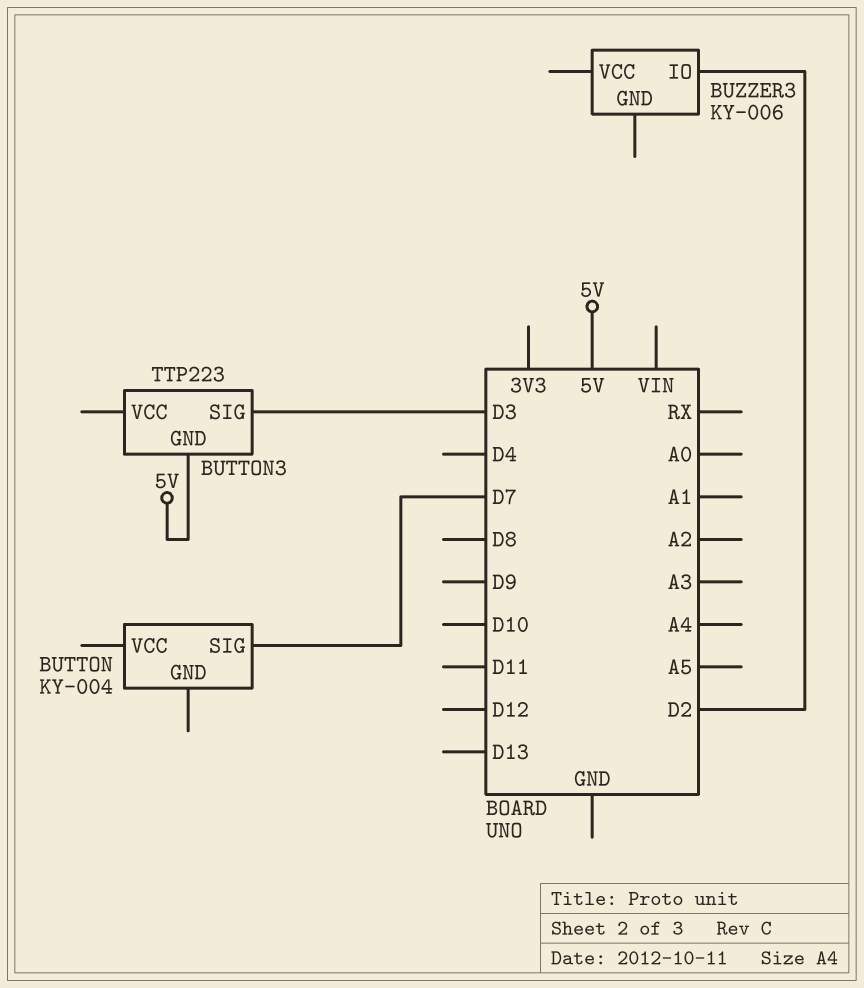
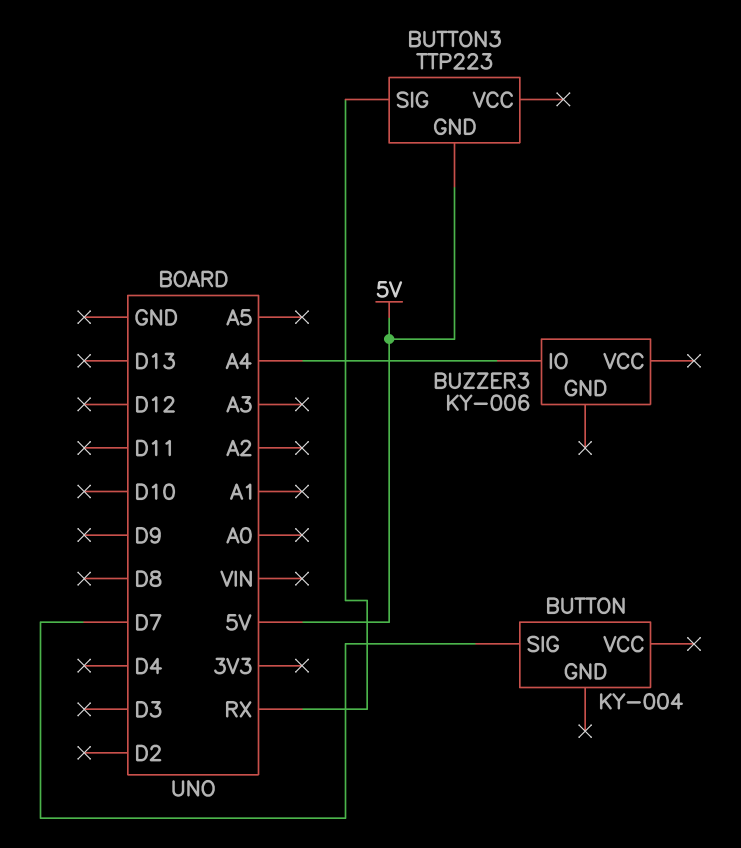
BUTTON3 pin SIG: D3 -> RX
BUZZER3 pin IO: D2 -> A4

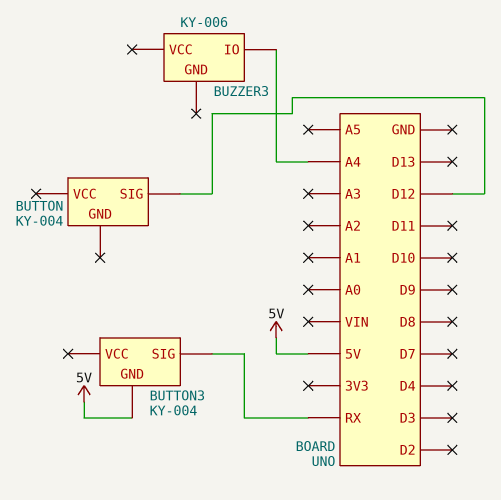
BUTTON pin SIG: D7 -> D12
BUTTON3: TTP223 -> KY-004

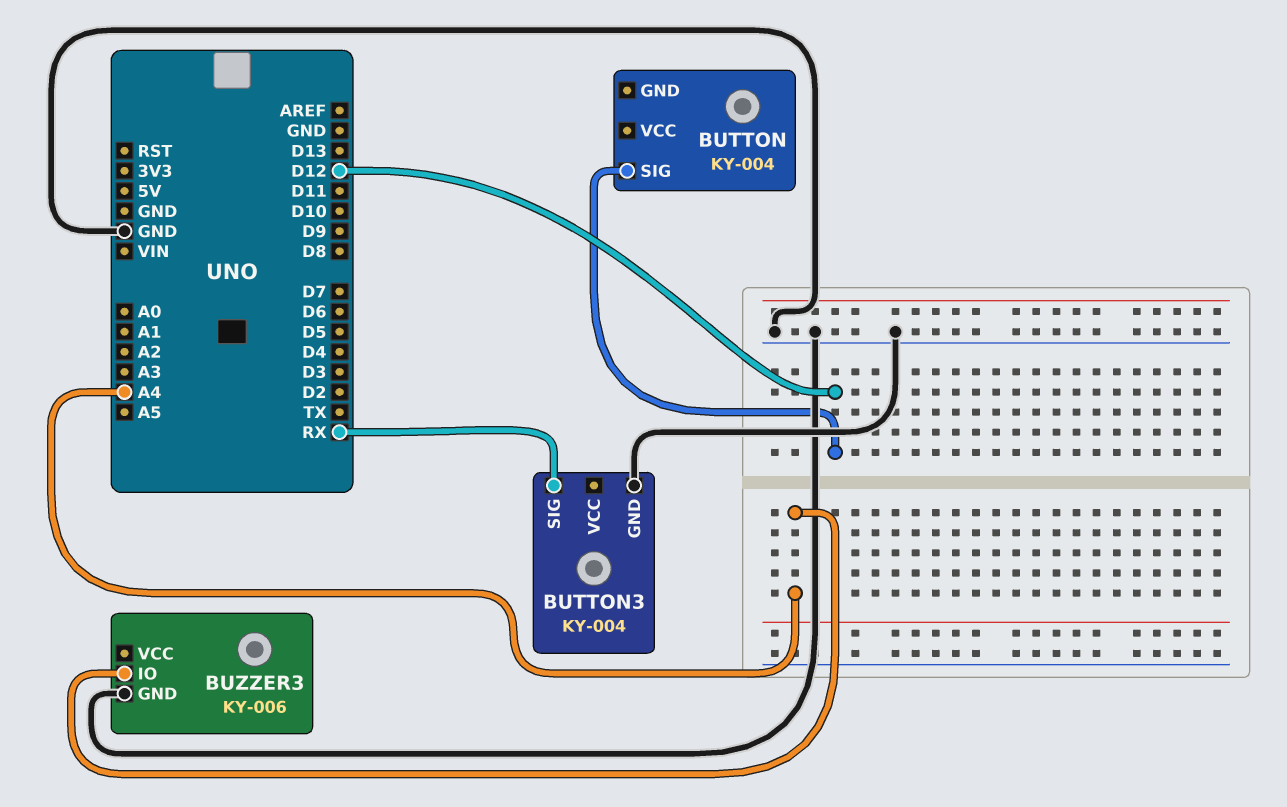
BUTTON3 pin GND: 5V -> GND
BUZZER3 pin GND: none -> GND

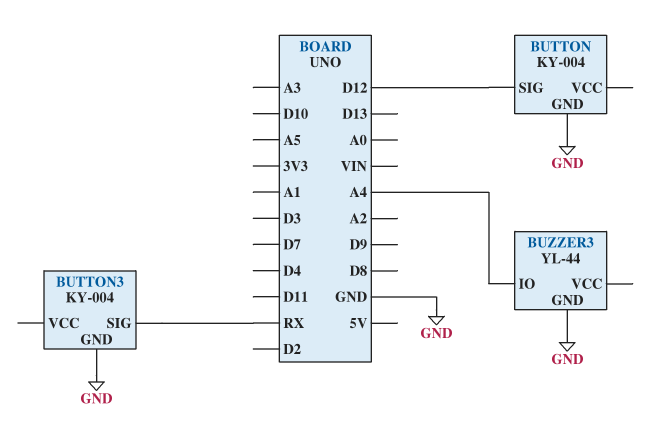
BUTTON pin GND: none -> GND
BUZZER3: KY-006 -> YL-44

